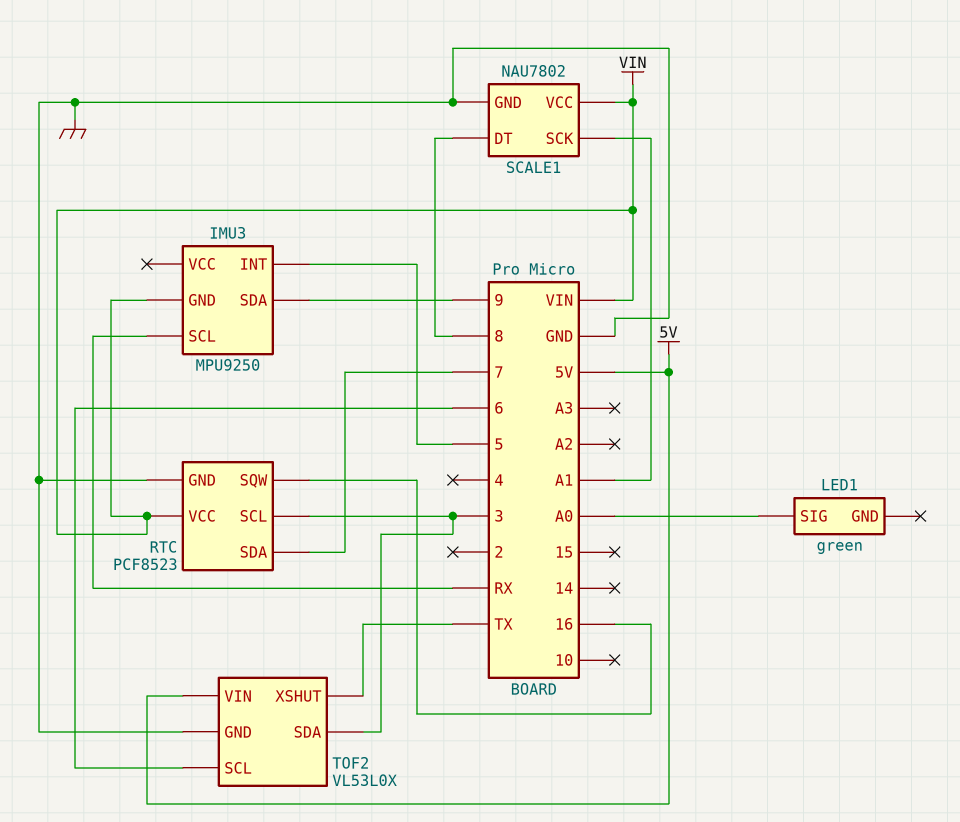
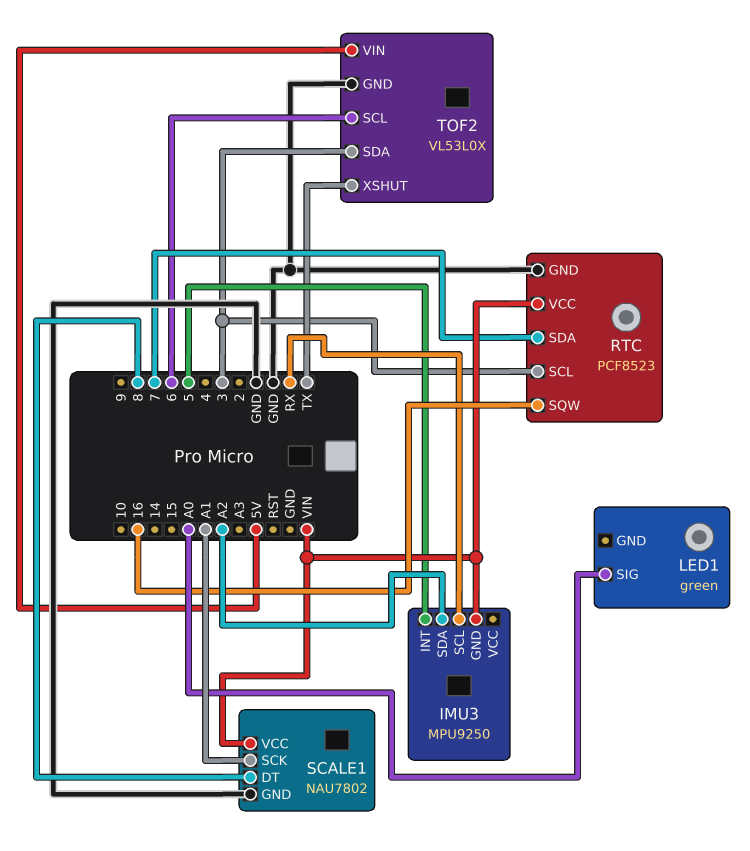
IMU3 pin SDA: 9 -> A2

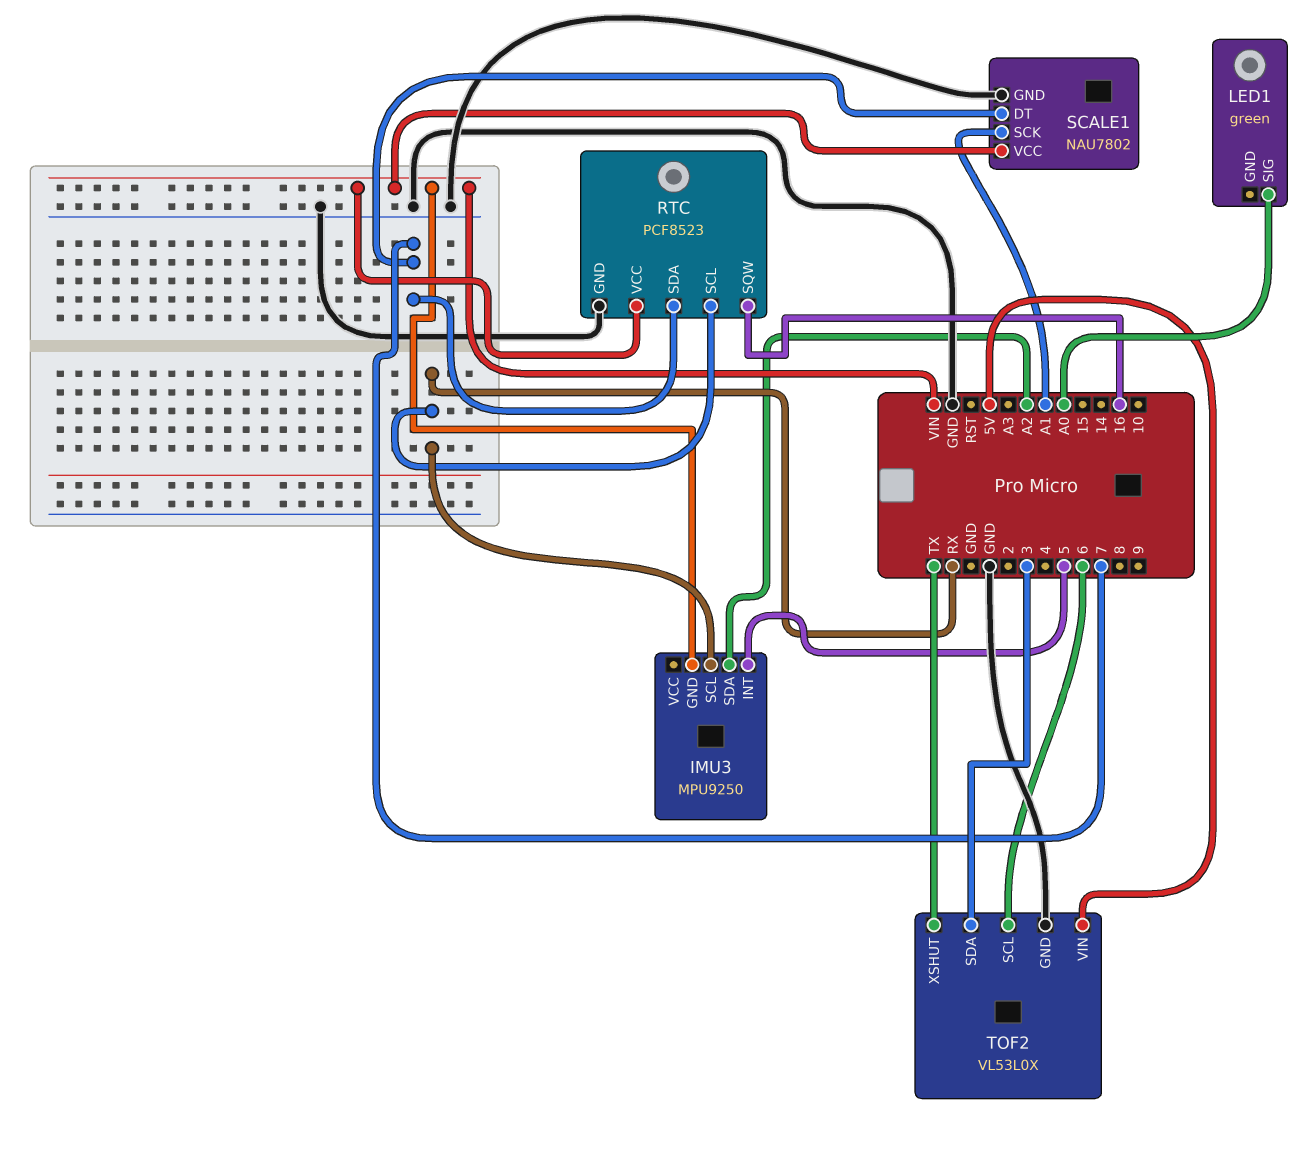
RTC pin SCL: 3 -> RX
SCALE1 pin DT: 8 -> 7

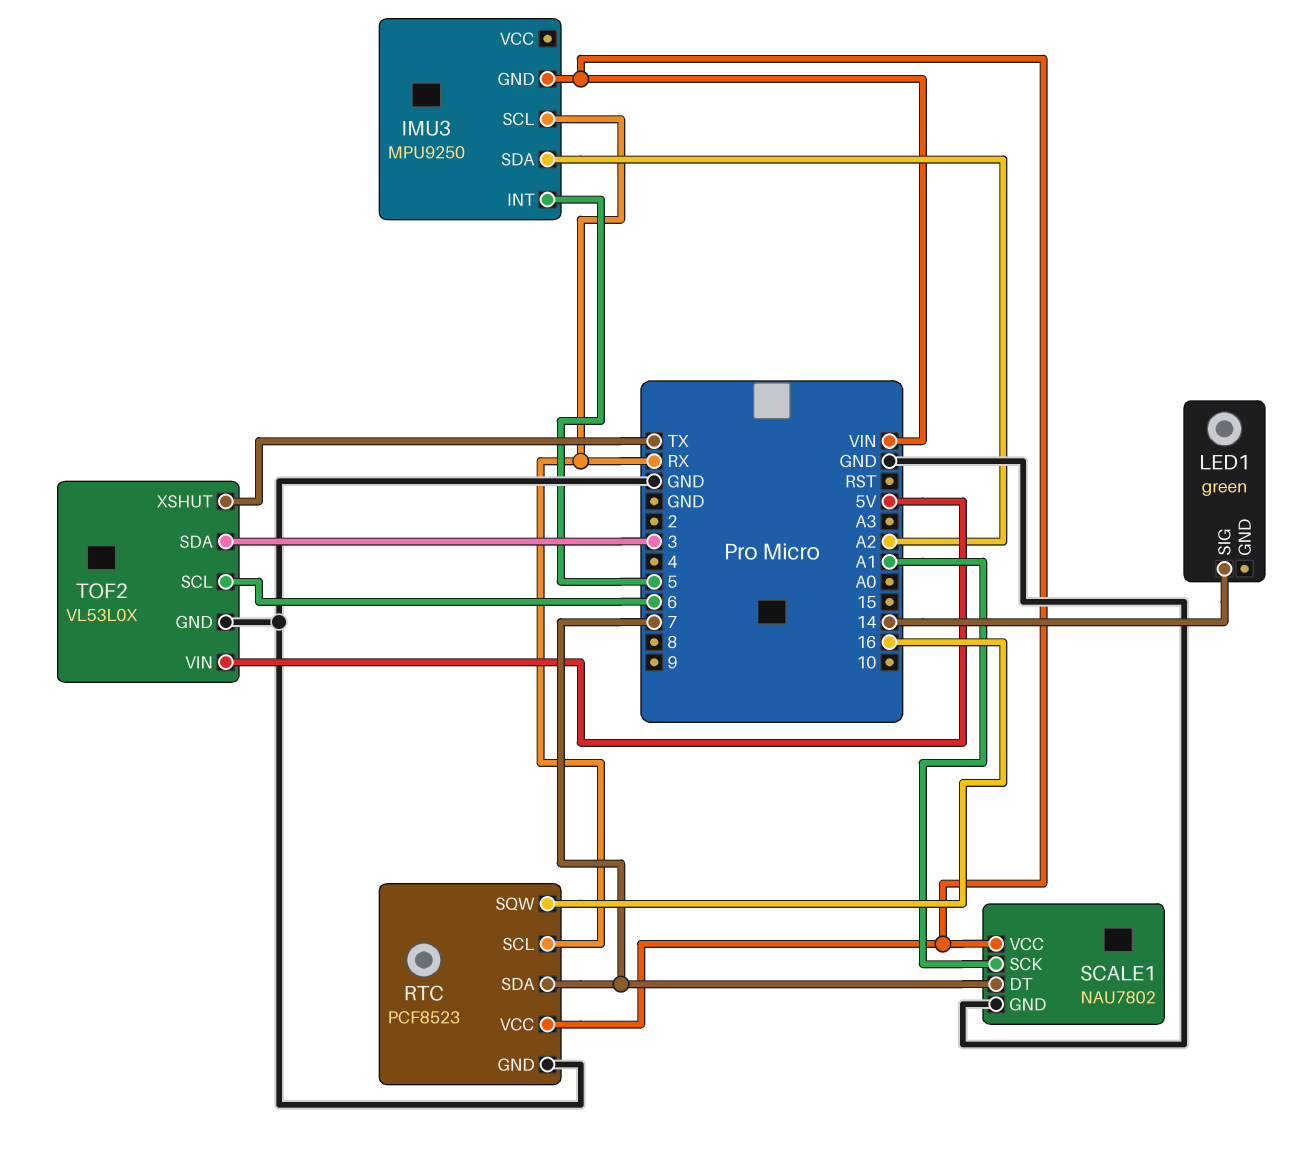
LED1 pin SIG: A0 -> 14

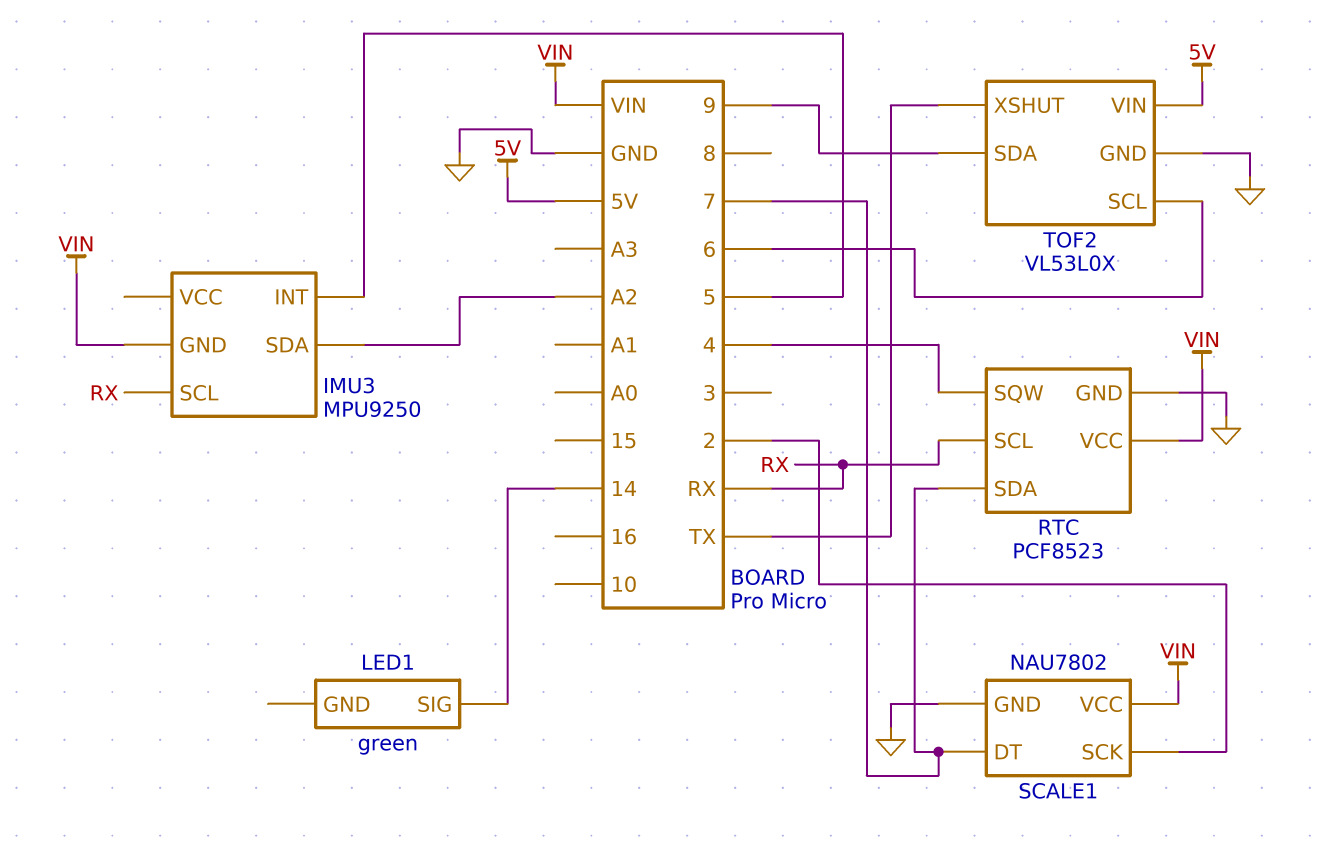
RTC pin SQW: 16 -> 4
SCALE1 pin SCK: A1 -> 2
TOF2 pin SDA: 3 -> 9

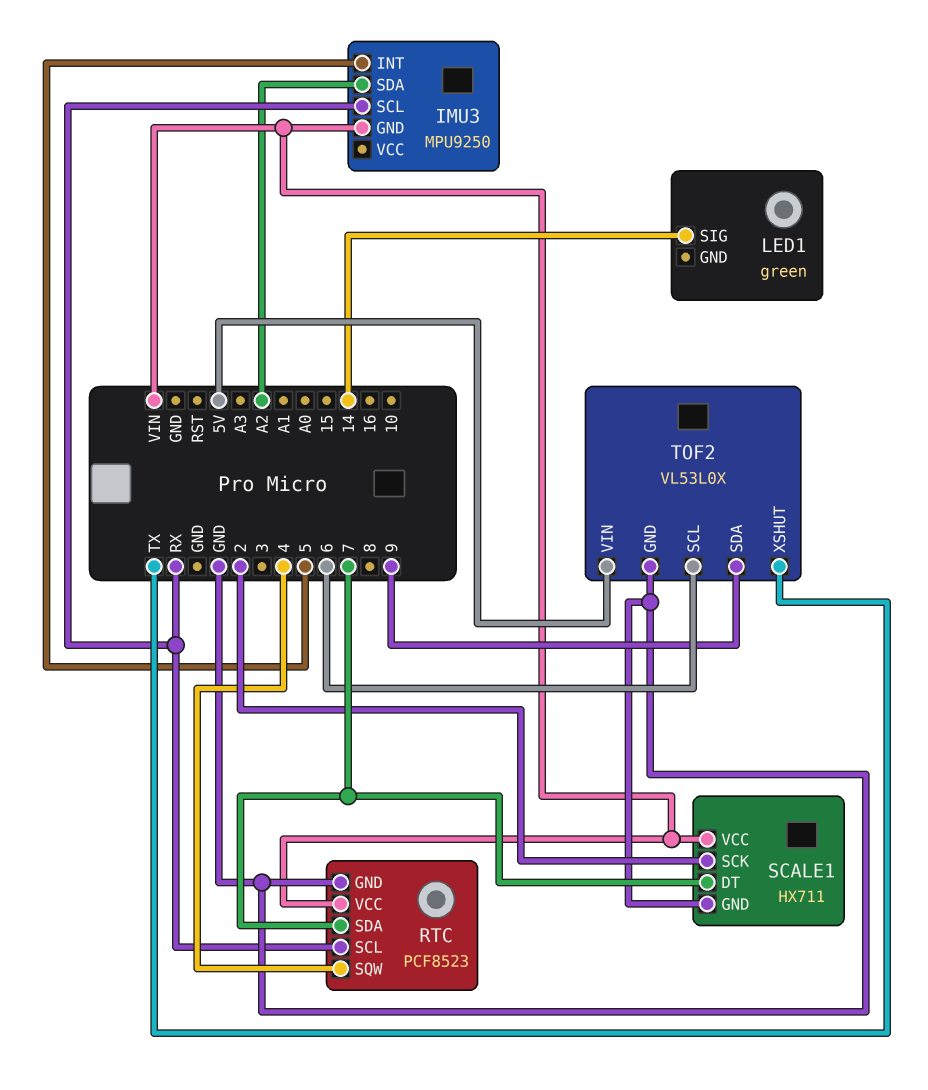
SCALE1: NAU7802 -> HX711

